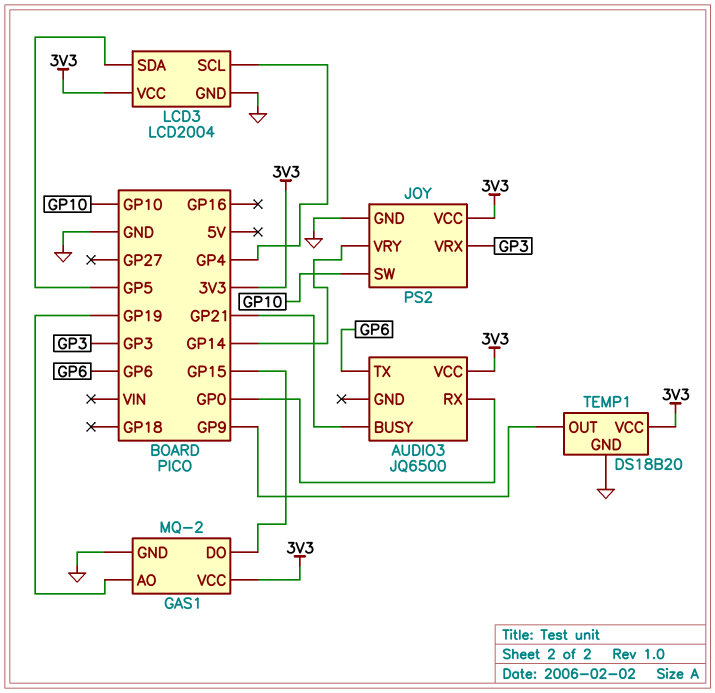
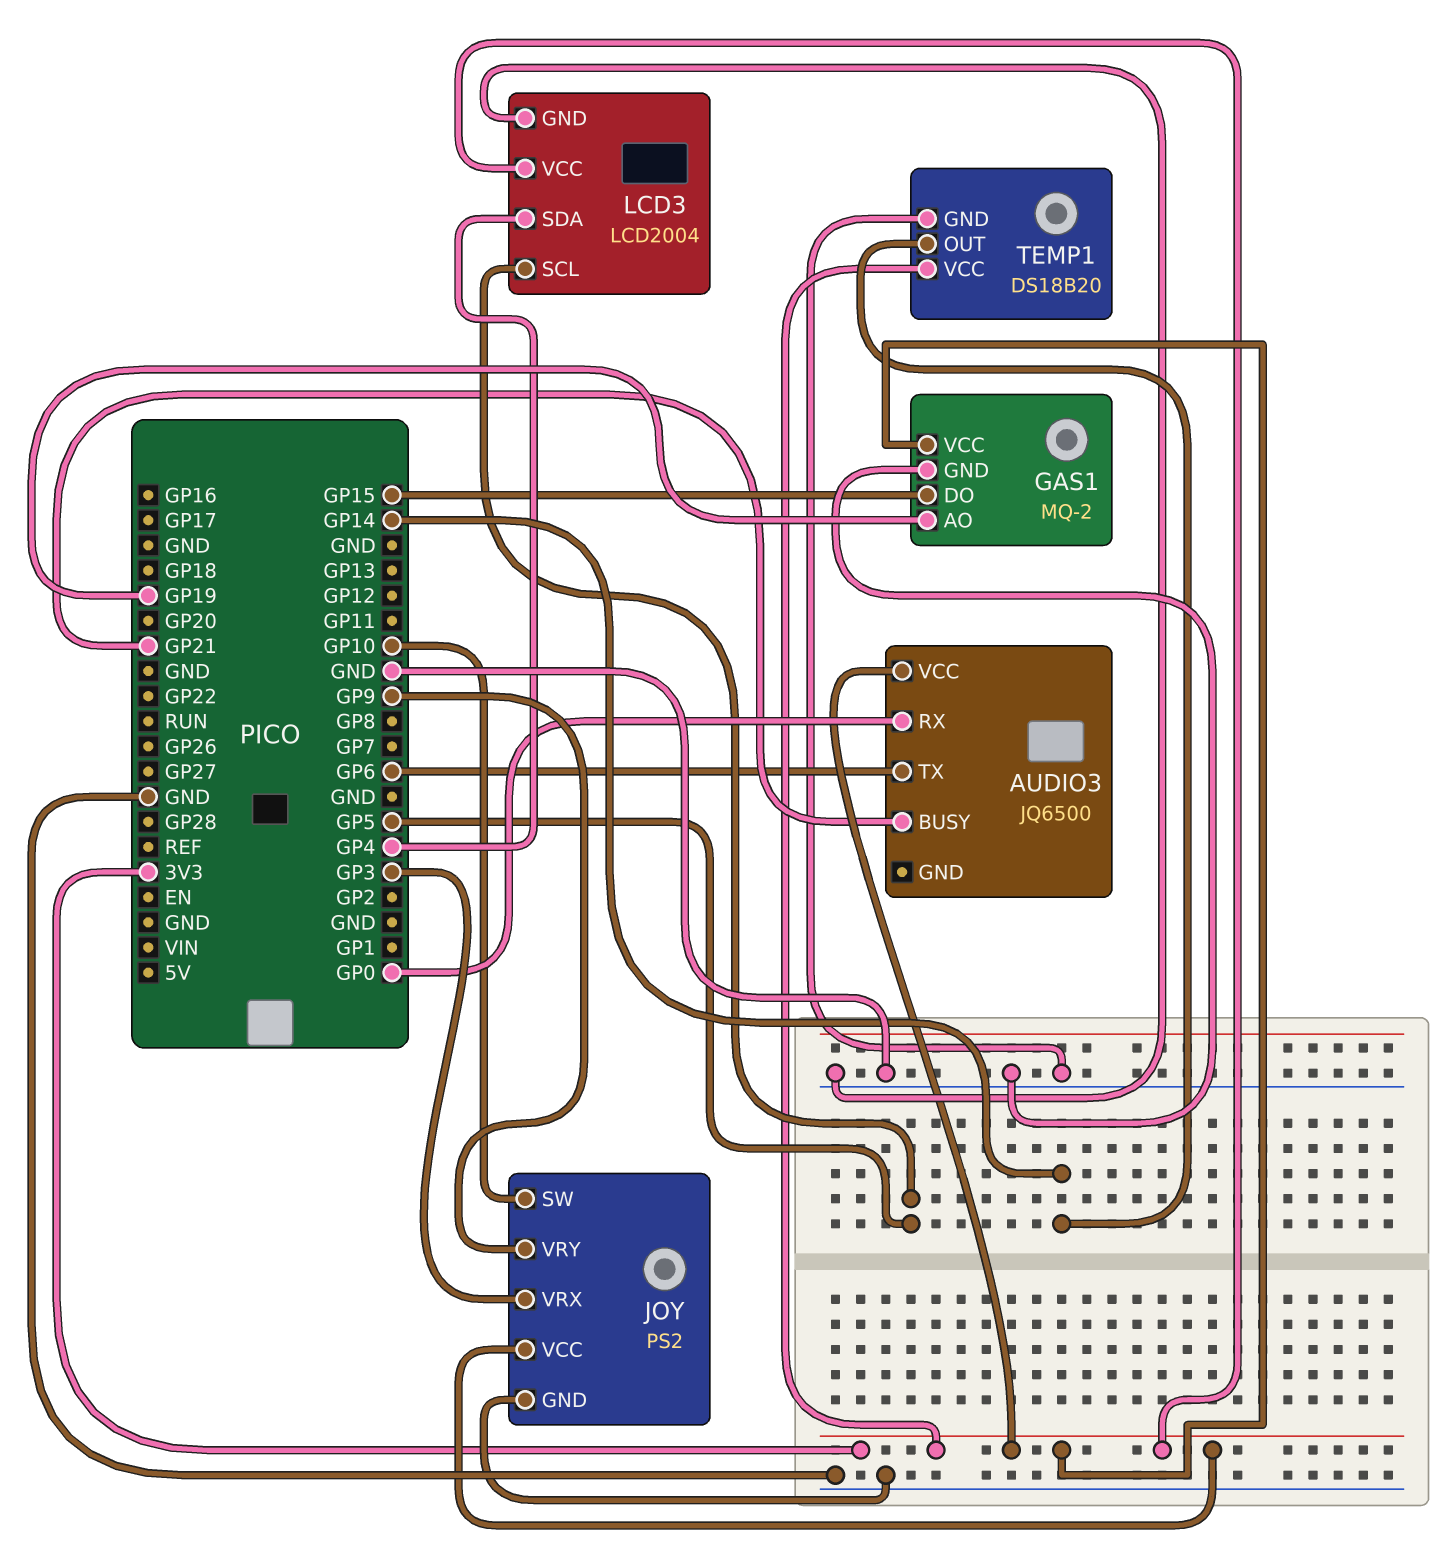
JOY pin VRY: GP14 -> GP9
LCD3 pin SCL: GP4 -> GP5
LCD3 pin SDA: GP5 -> GP4
TEMP1 pin OUT: GP9 -> GP14

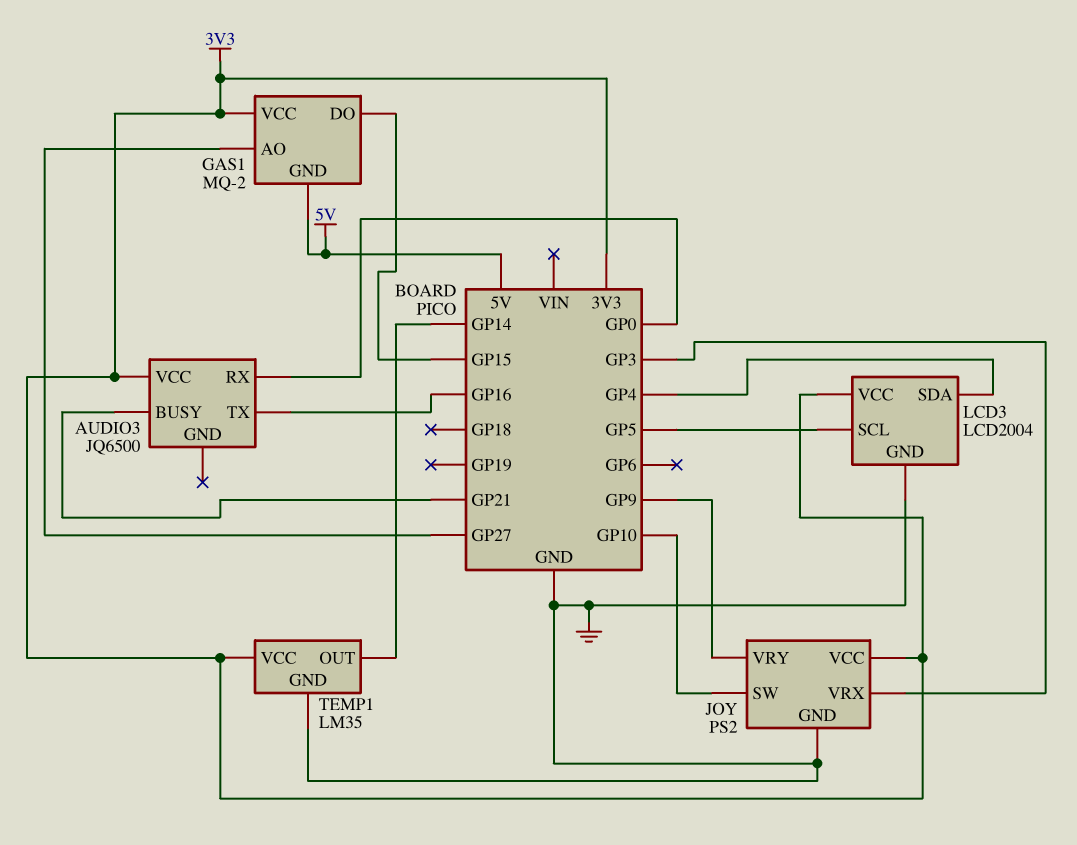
AUDIO3 pin TX: GP6 -> GP16
GAS1 pin AO: GP19 -> GP27
GAS1 pin GND: GND -> 5V
TEMP1: DS18B20 -> LM35

